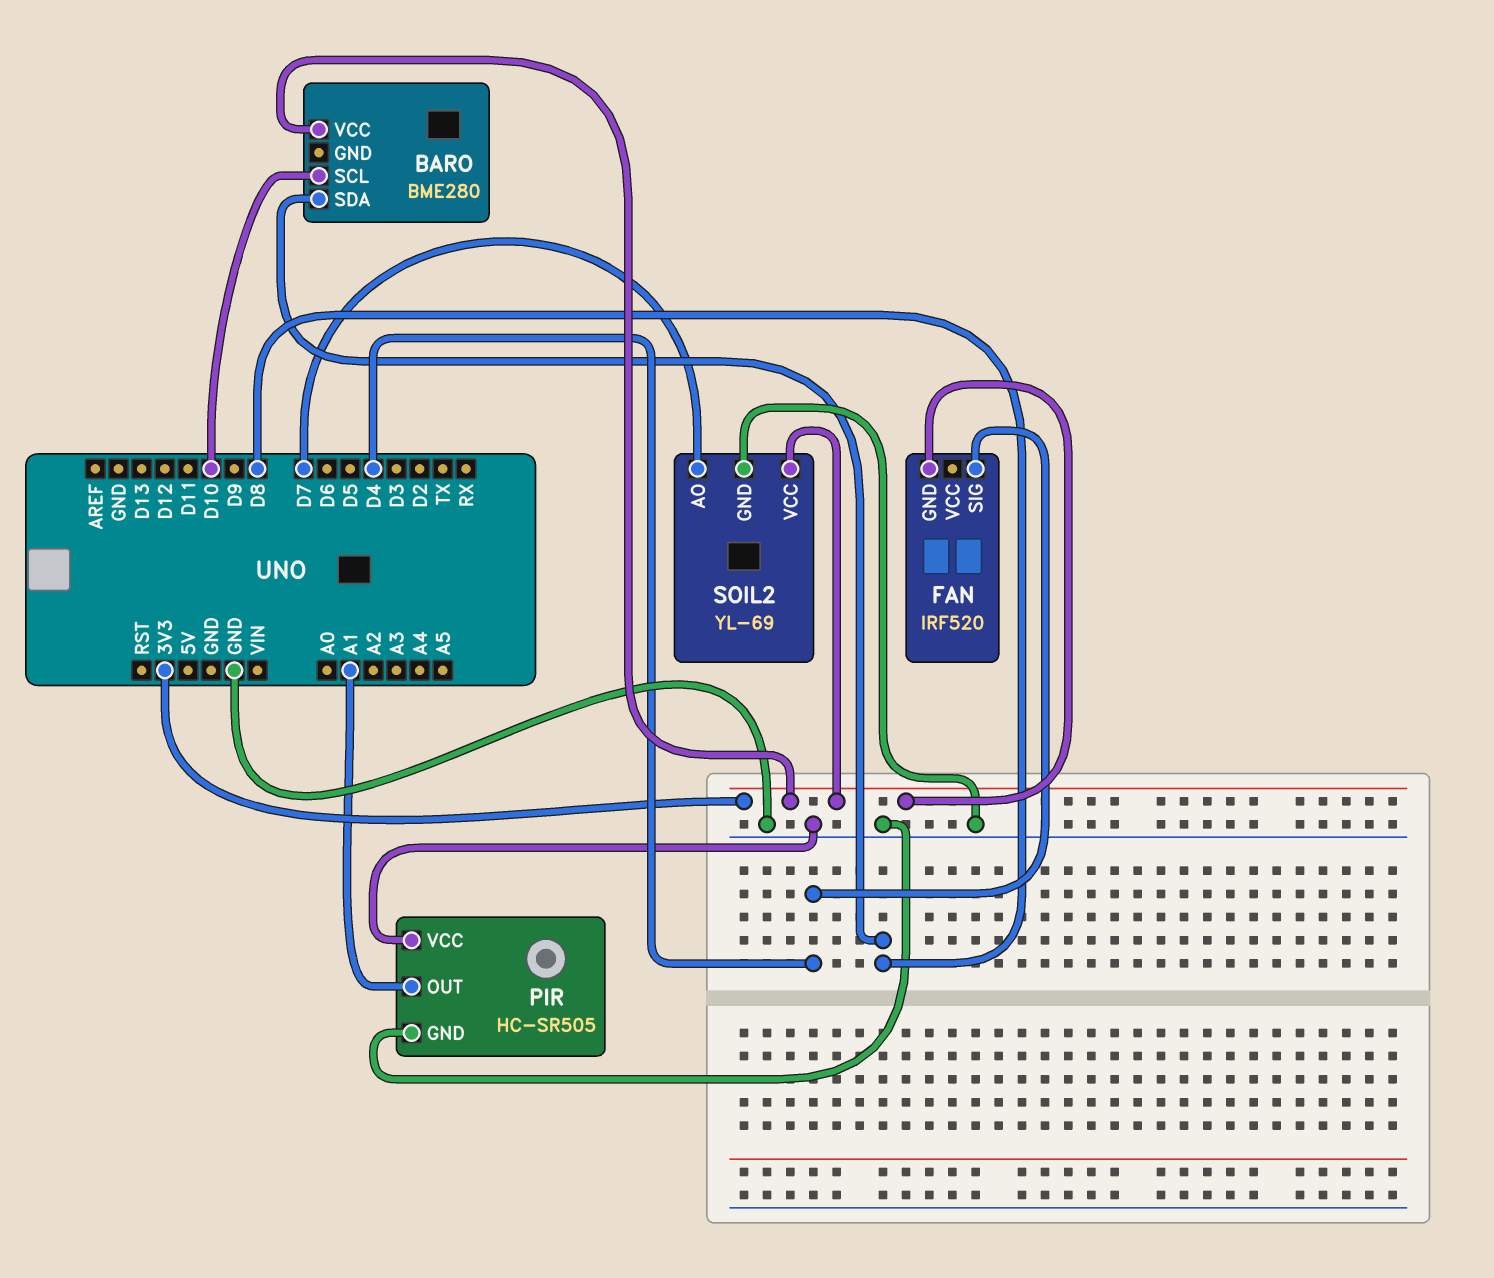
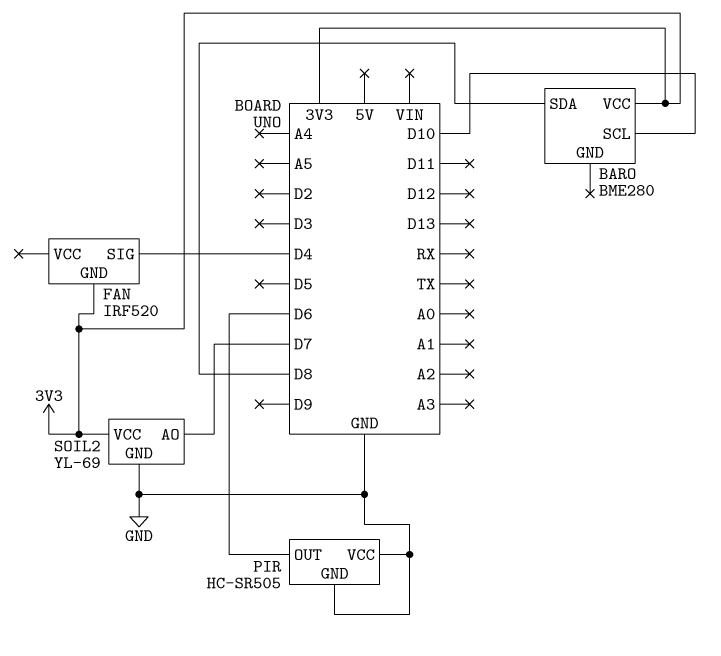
PIR pin OUT: A1 -> D6

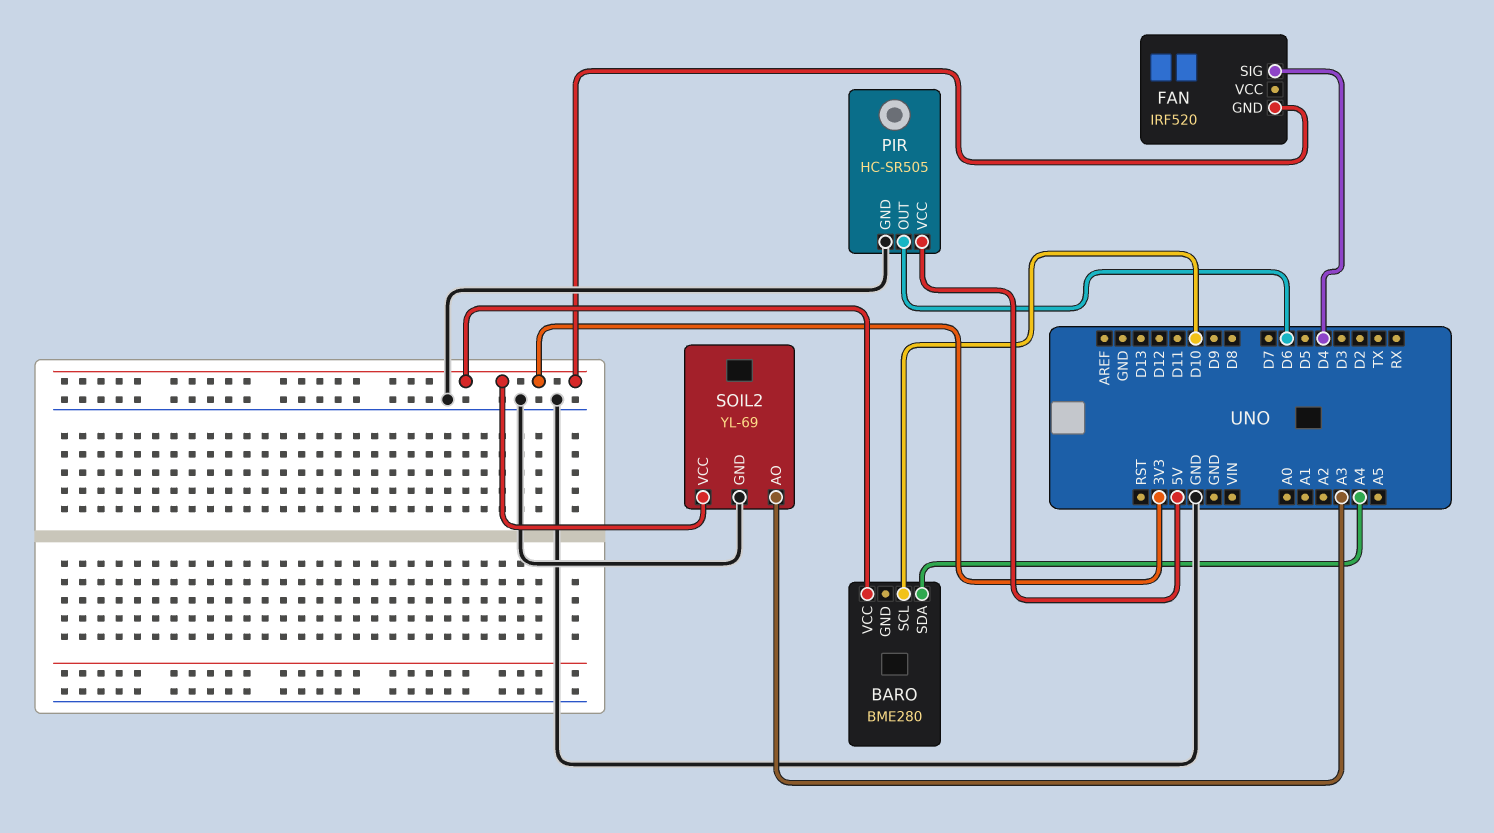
BARO pin SDA: D8 -> A4
PIR pin VCC: GND -> 5V
SOIL2 pin AO: D7 -> A3

